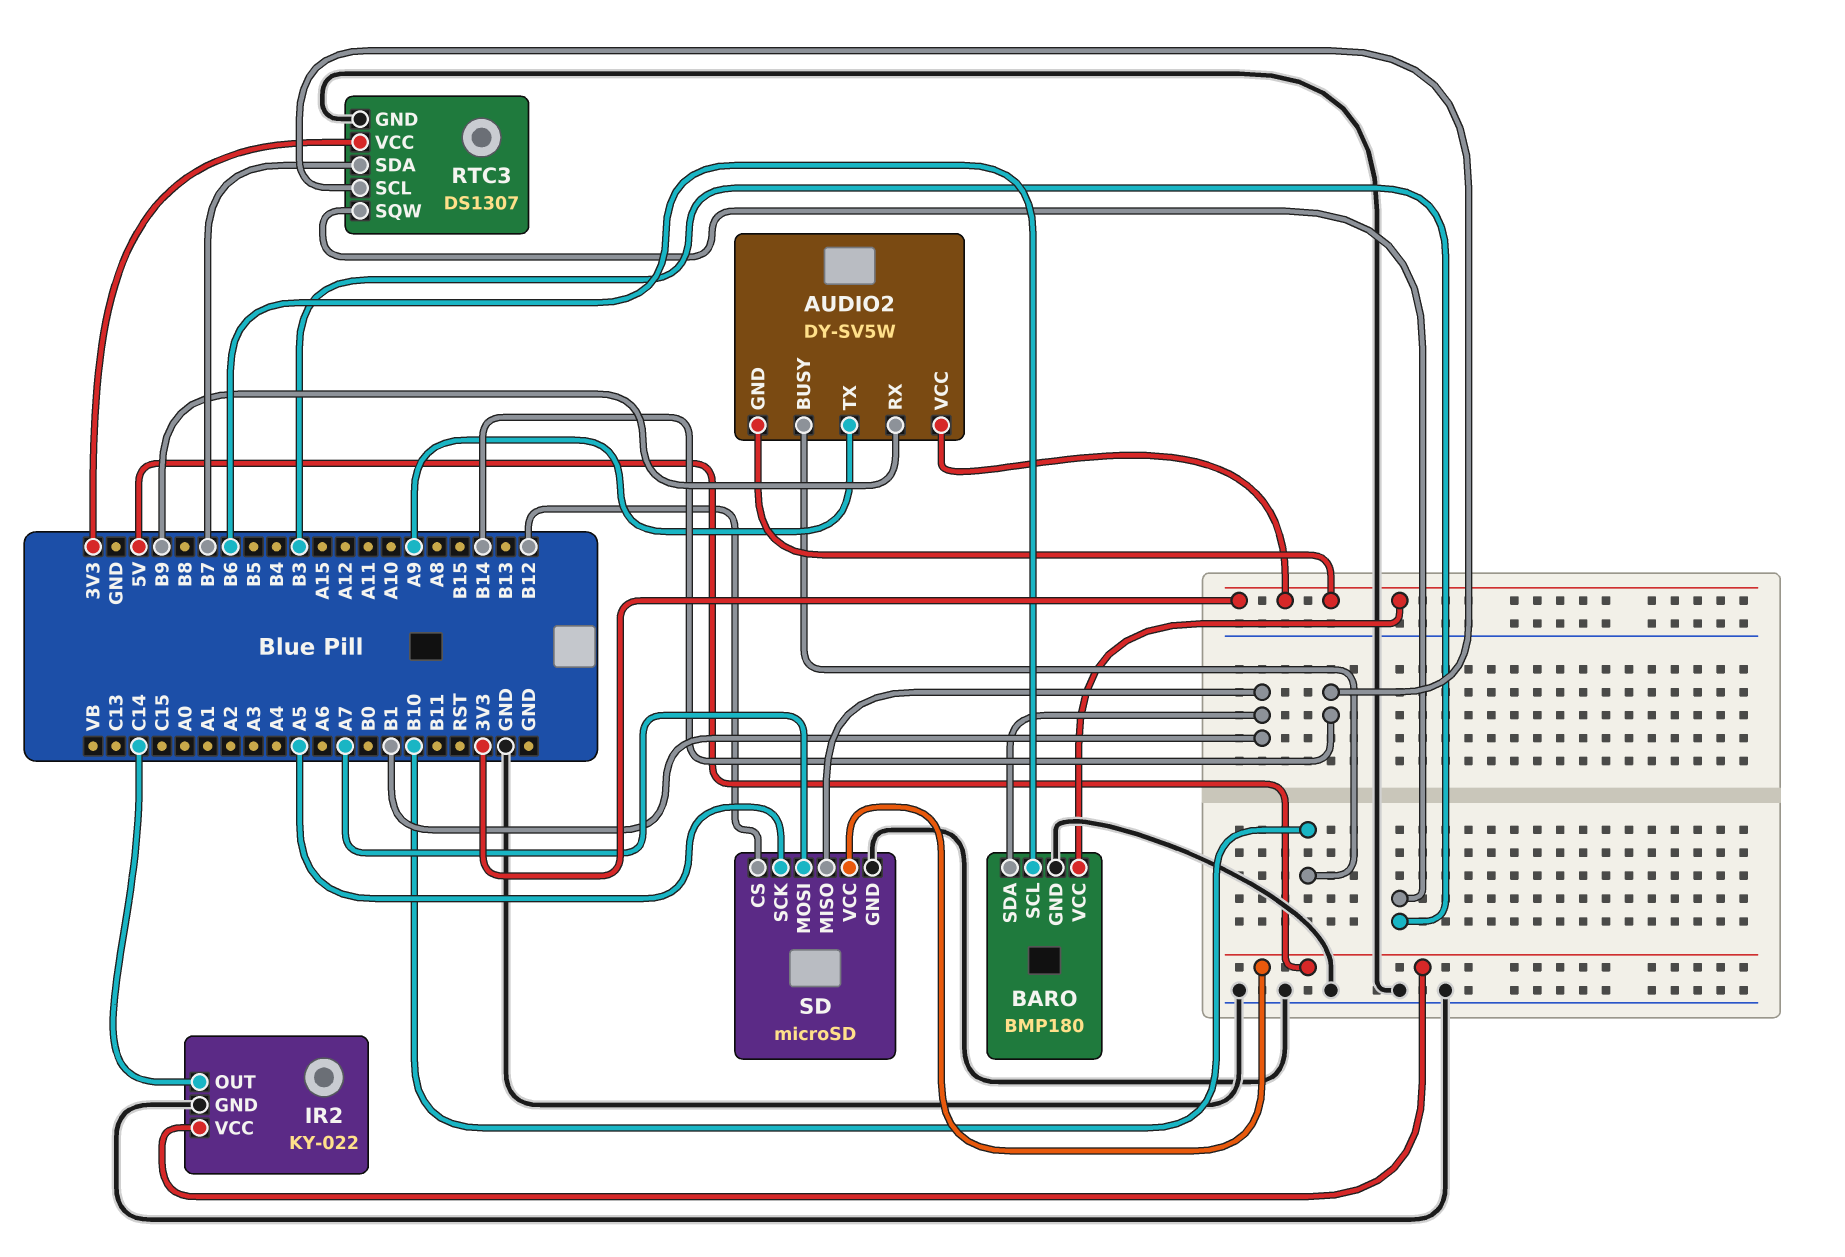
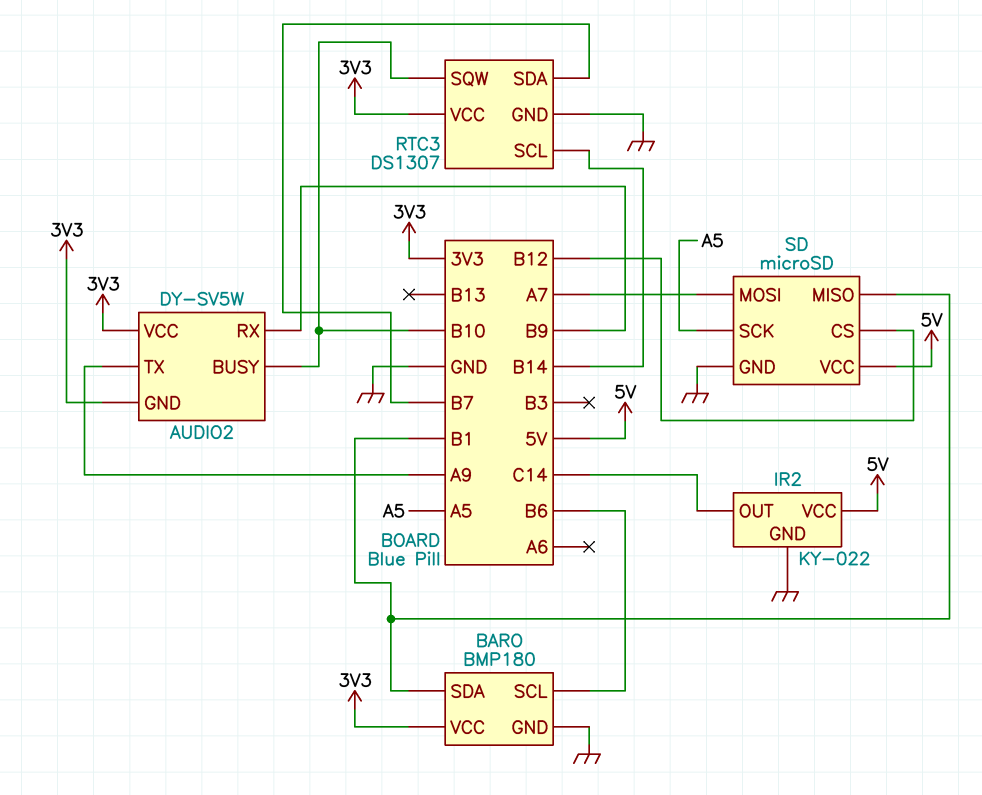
RTC3 pin SQW: B3 -> B10

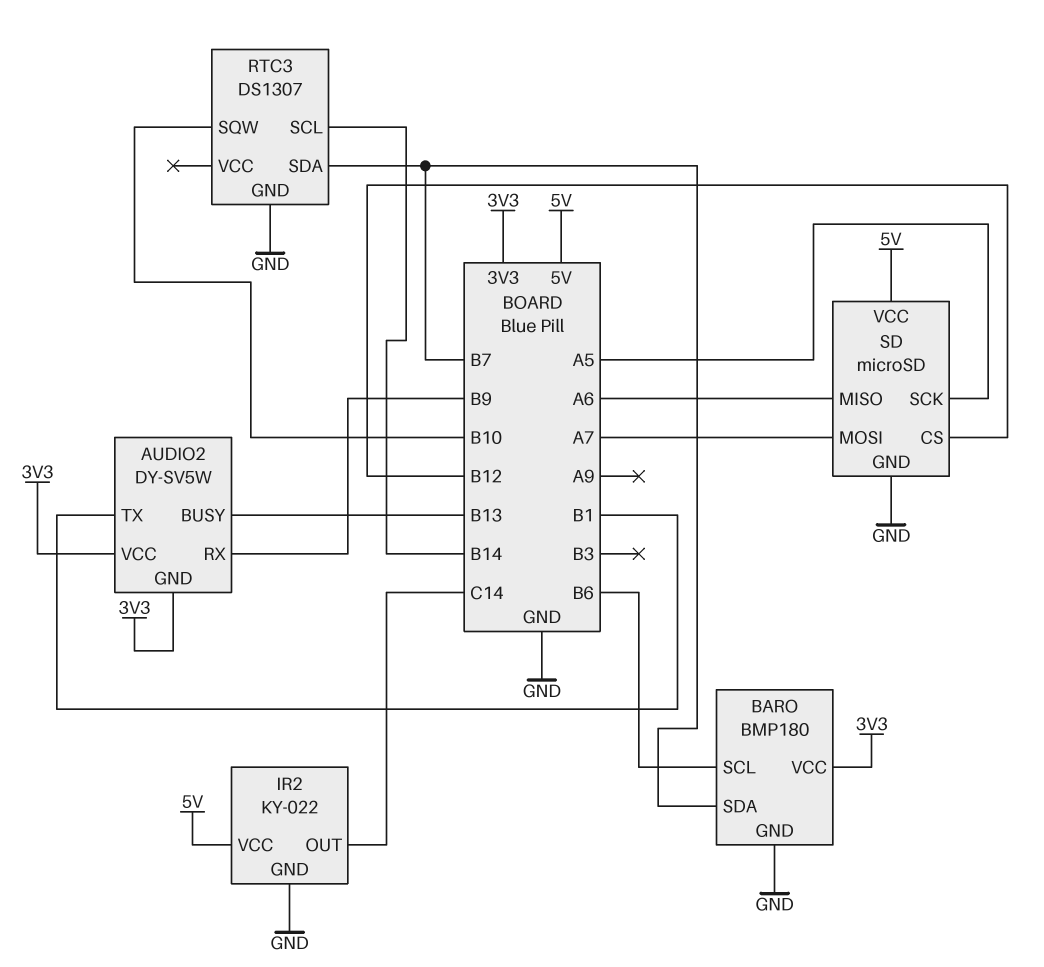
AUDIO2 pin BUSY: B10 -> B13
AUDIO2 pin TX: A9 -> B1
BARO pin SDA: B1 -> B7
RTC3 pin VCC: 3V3 -> none
SD pin MISO: B1 -> A6

